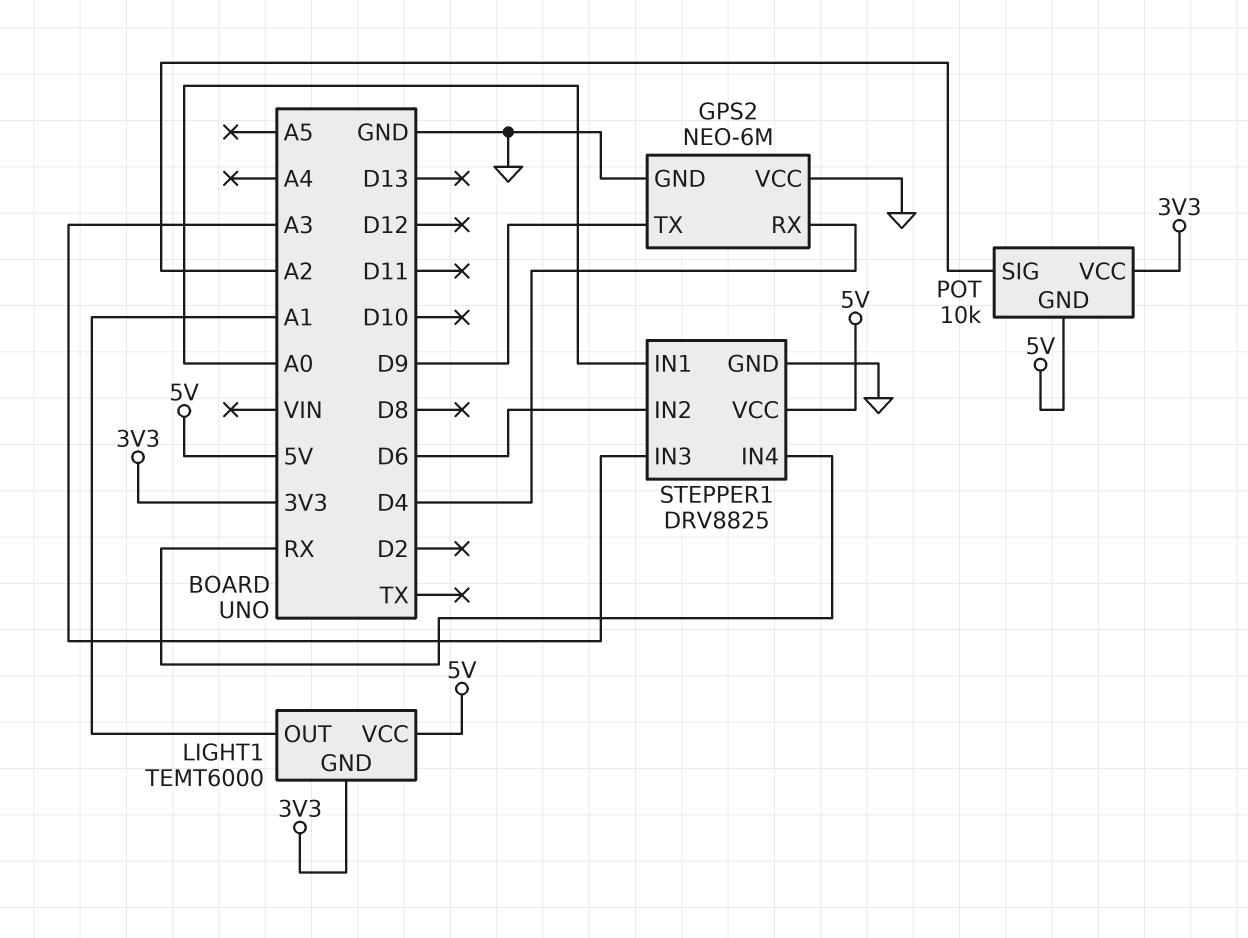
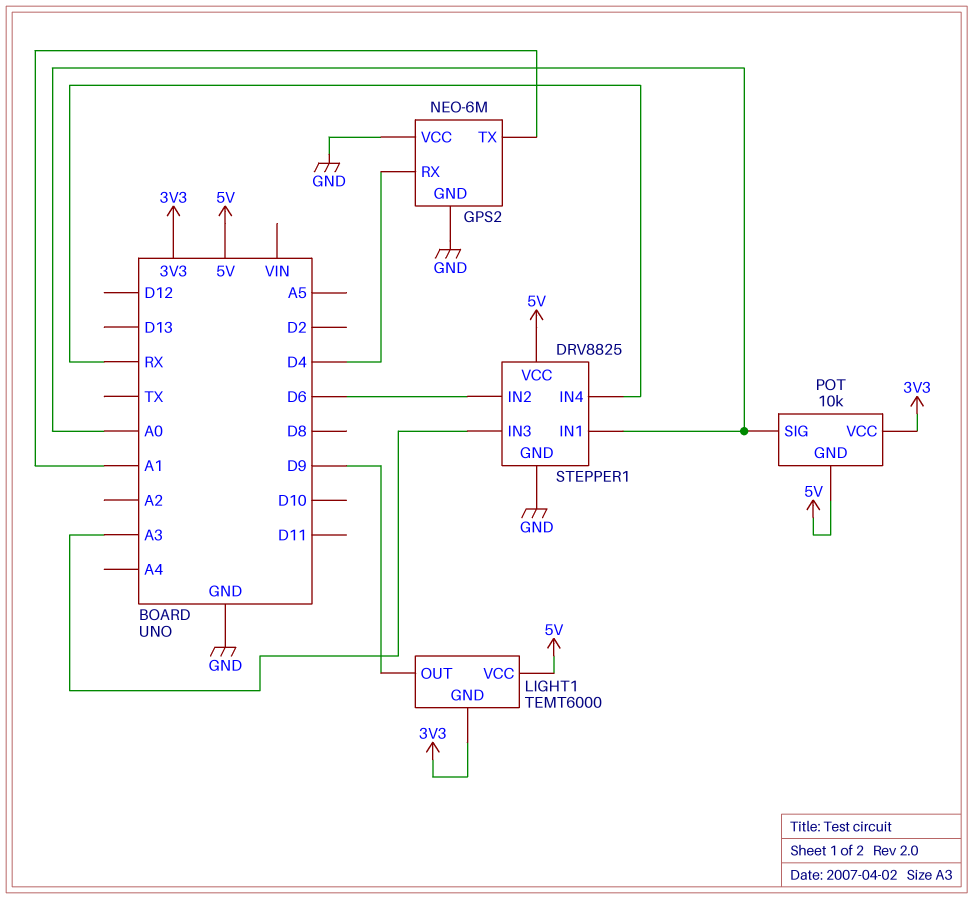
GPS2 pin TX: D9 -> A1
LIGHT1 pin OUT: A1 -> D9
POT pin SIG: A2 -> A0

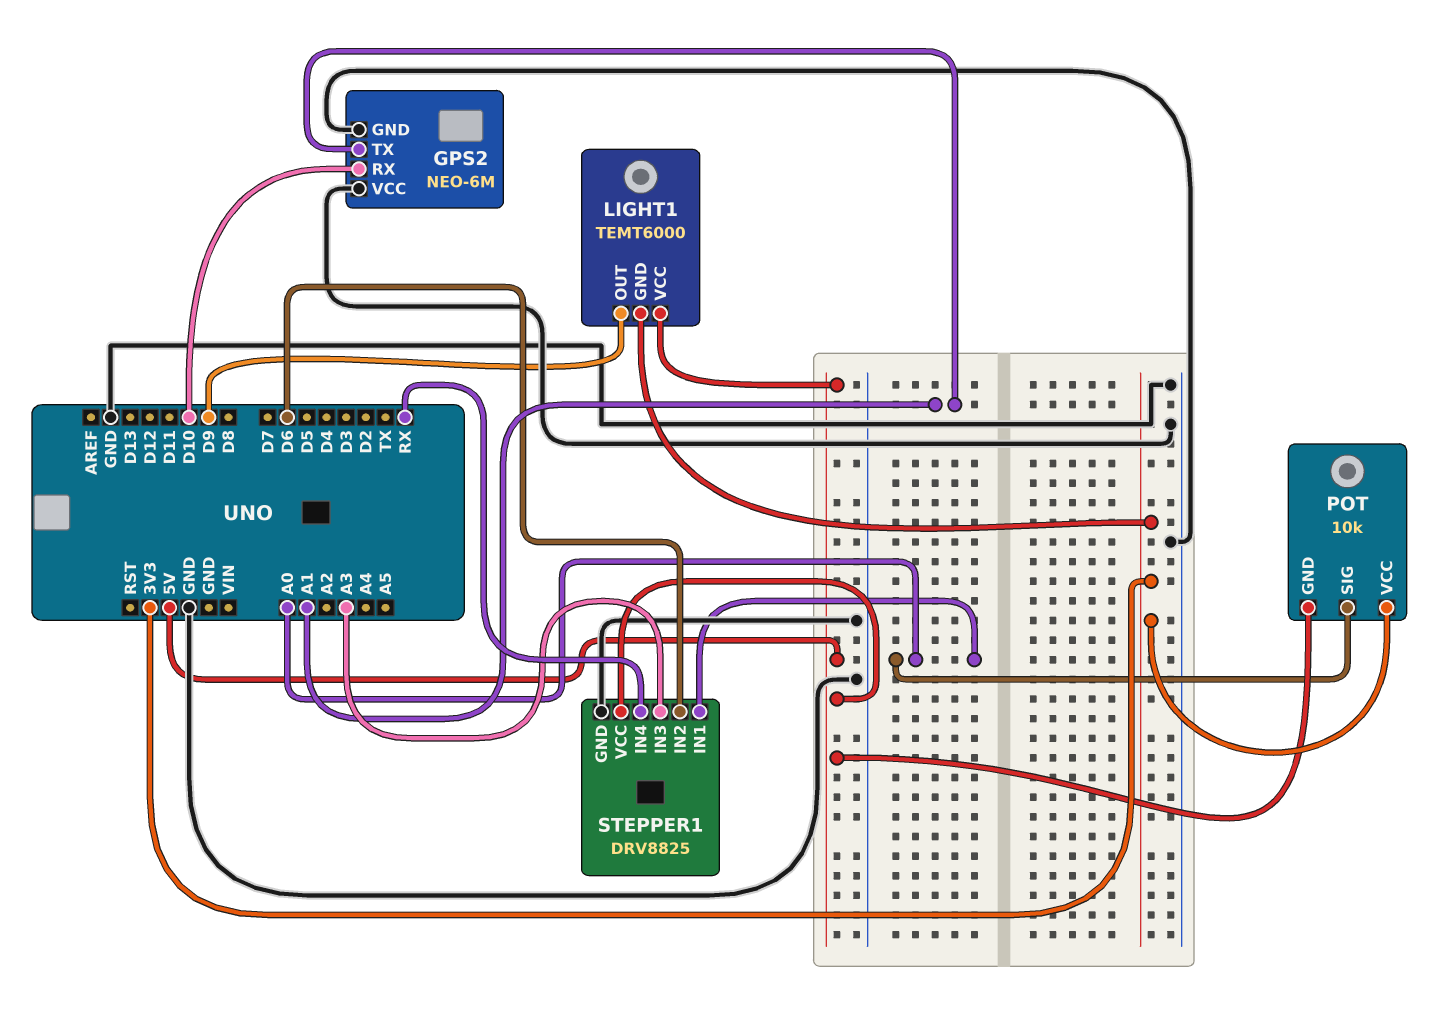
GPS2 pin RX: D4 -> D10

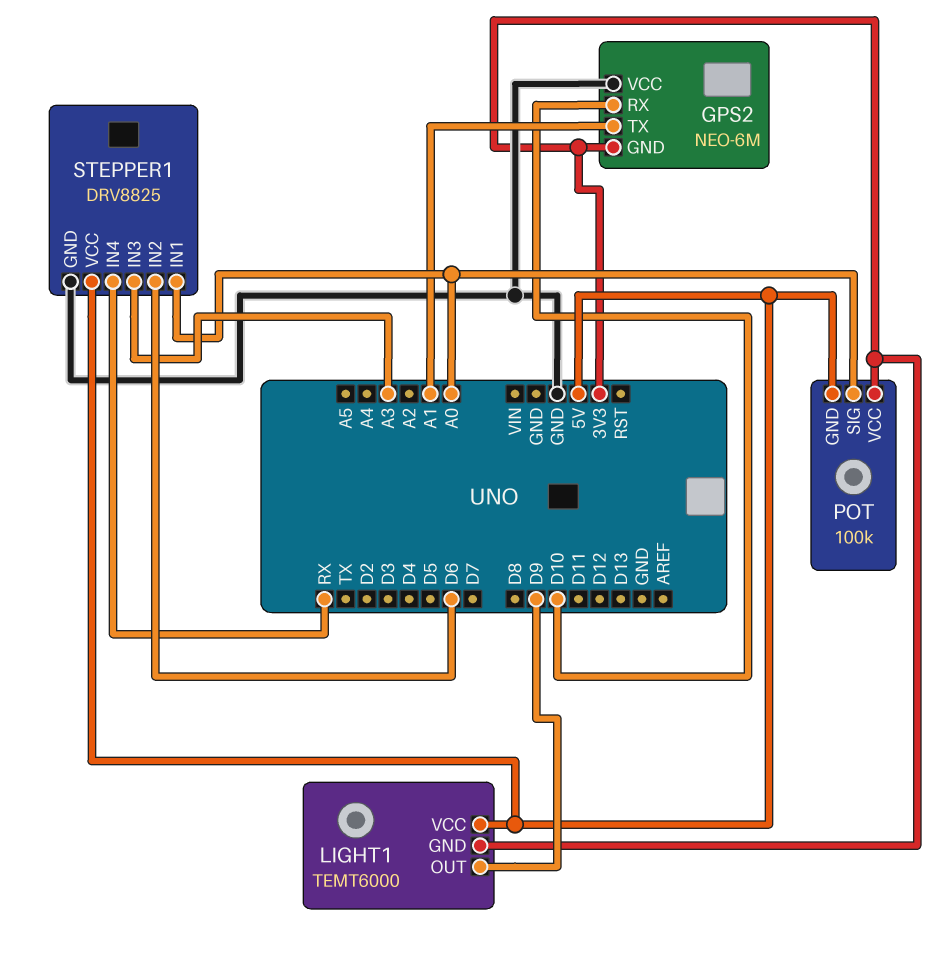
GPS2 pin GND: GND -> 3V3
POT: 10k -> 100k

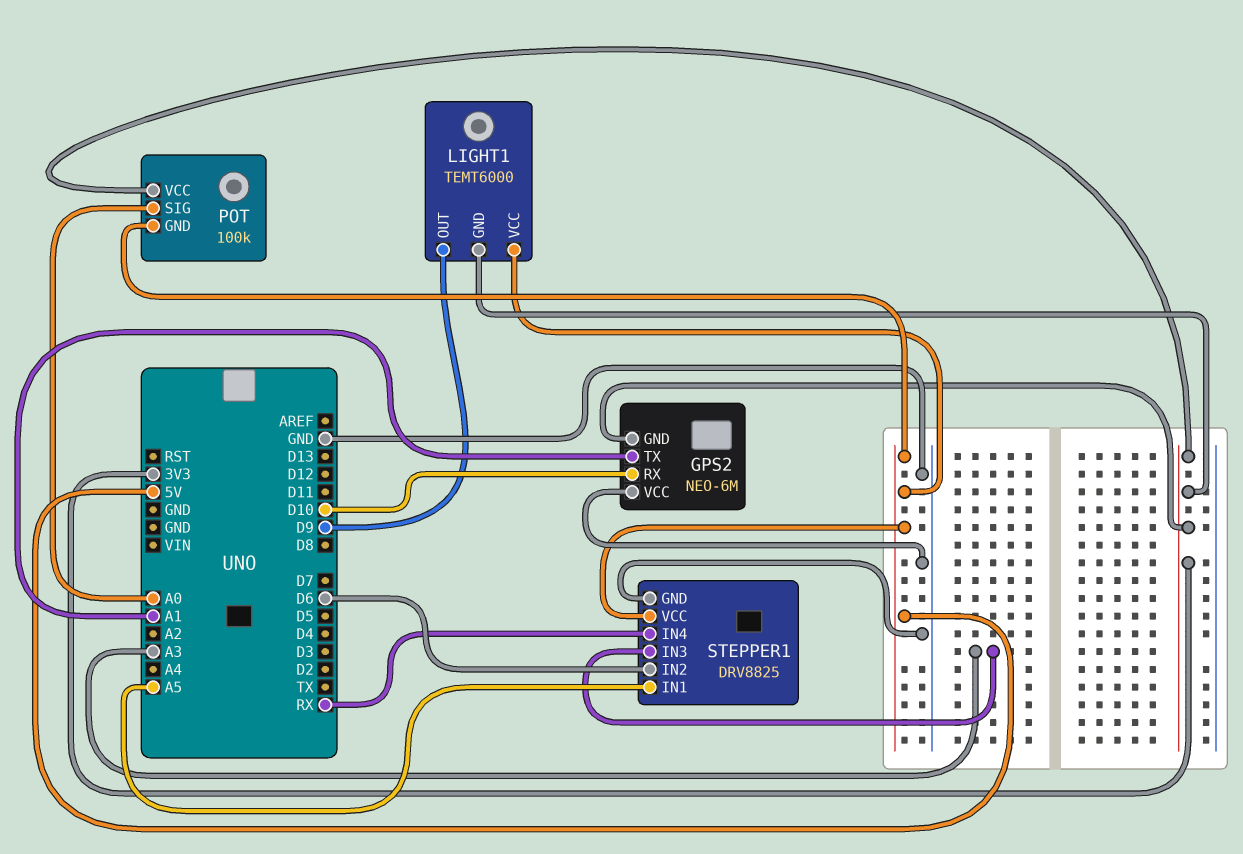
STEPPER1 pin IN1: A0 -> A5

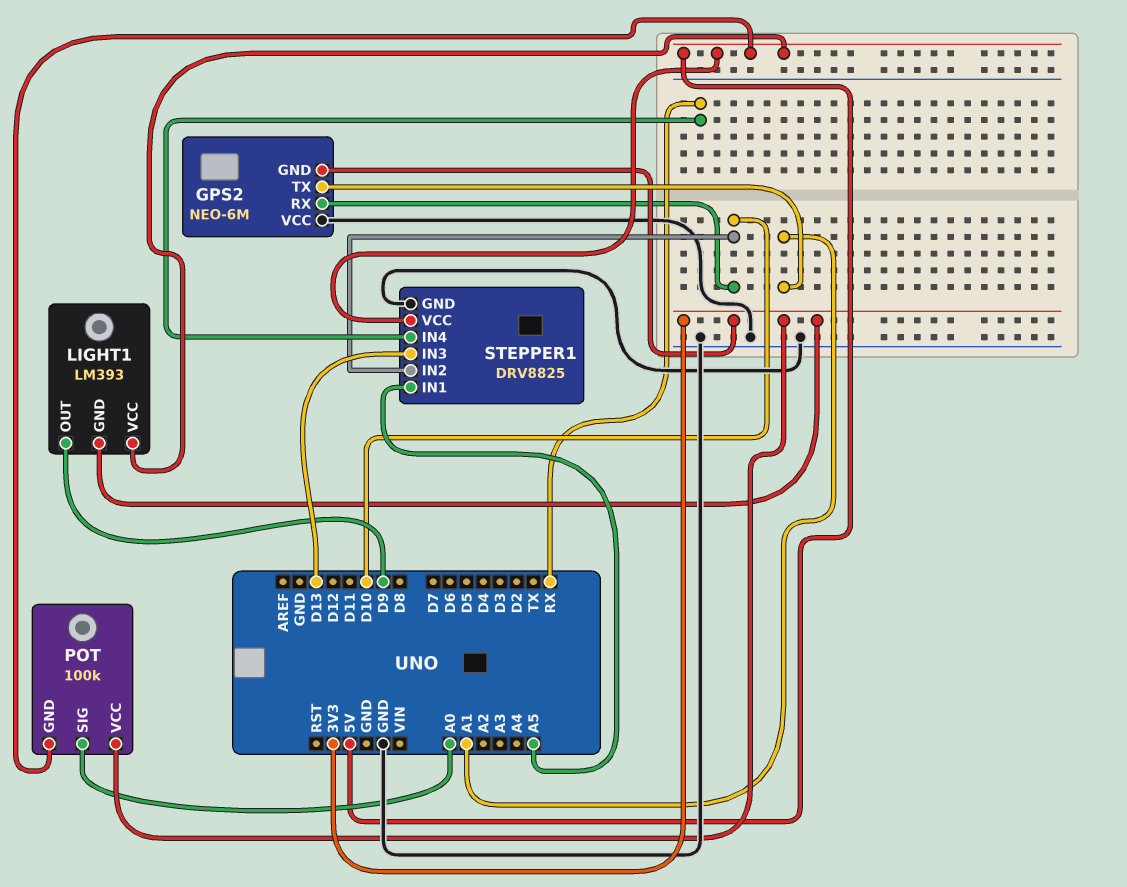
LIGHT1: TEMT6000 -> LM393
STEPPER1 pin IN2: D6 -> D10
STEPPER1 pin IN3: A3 -> D13

